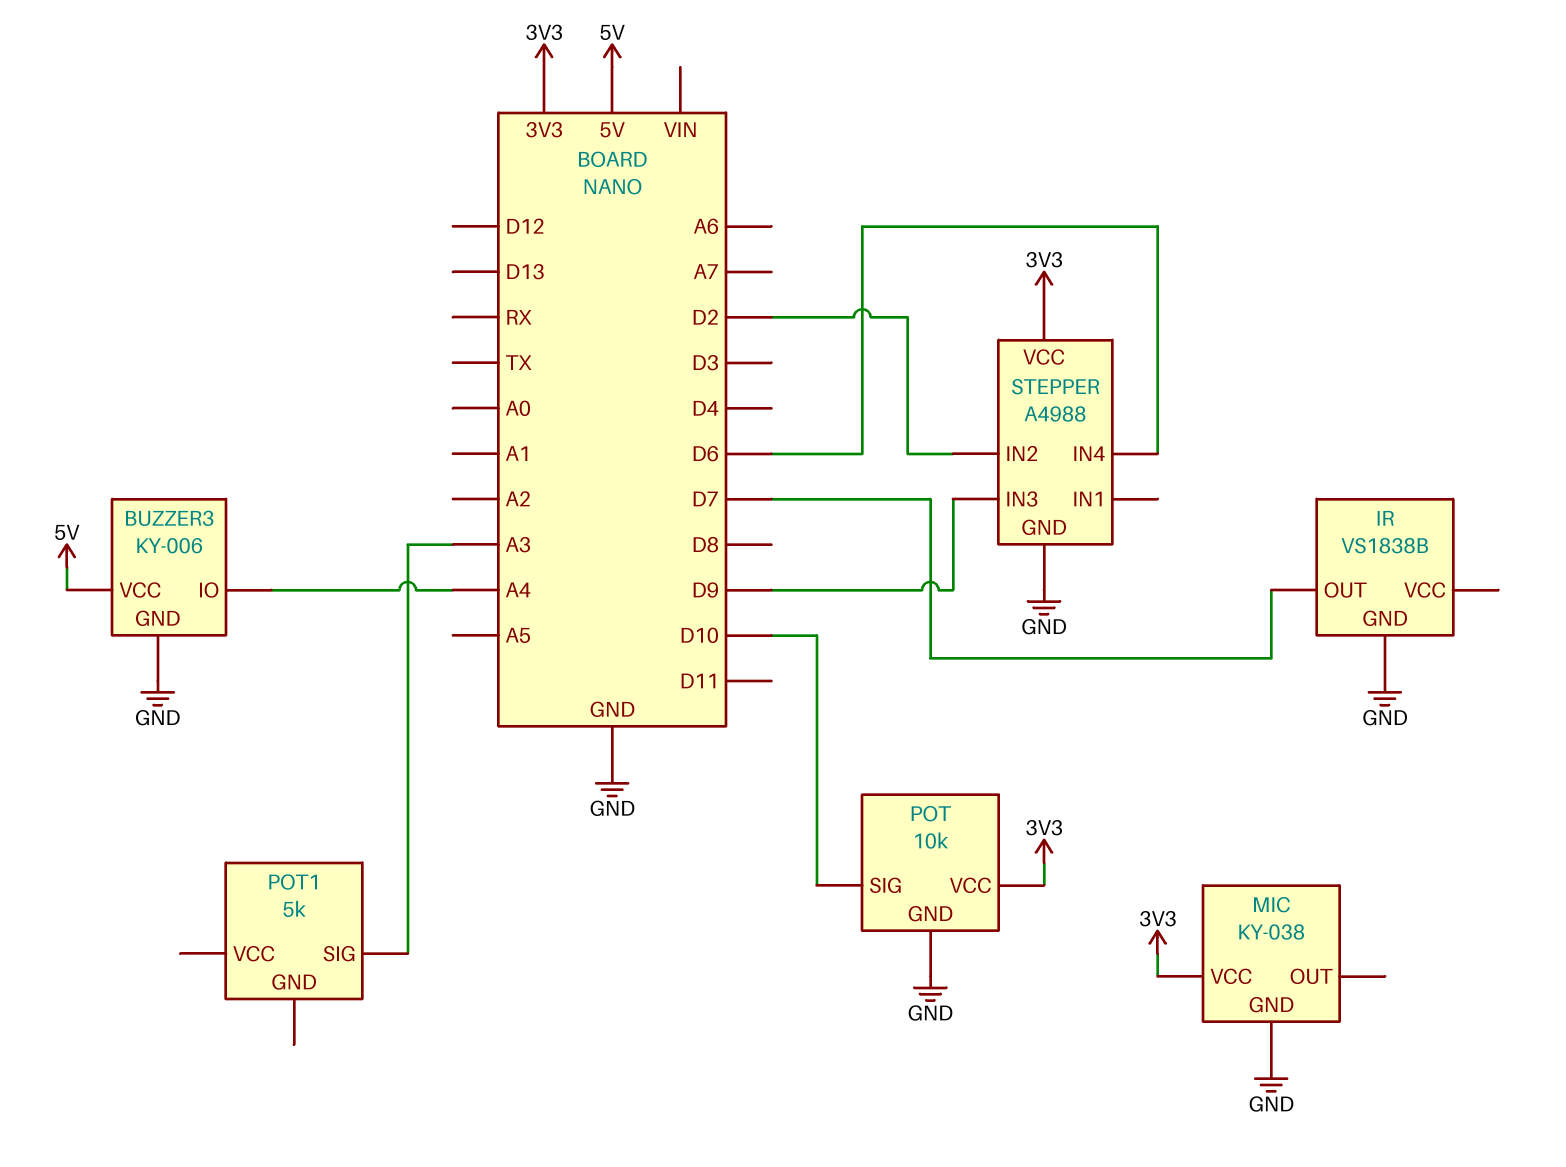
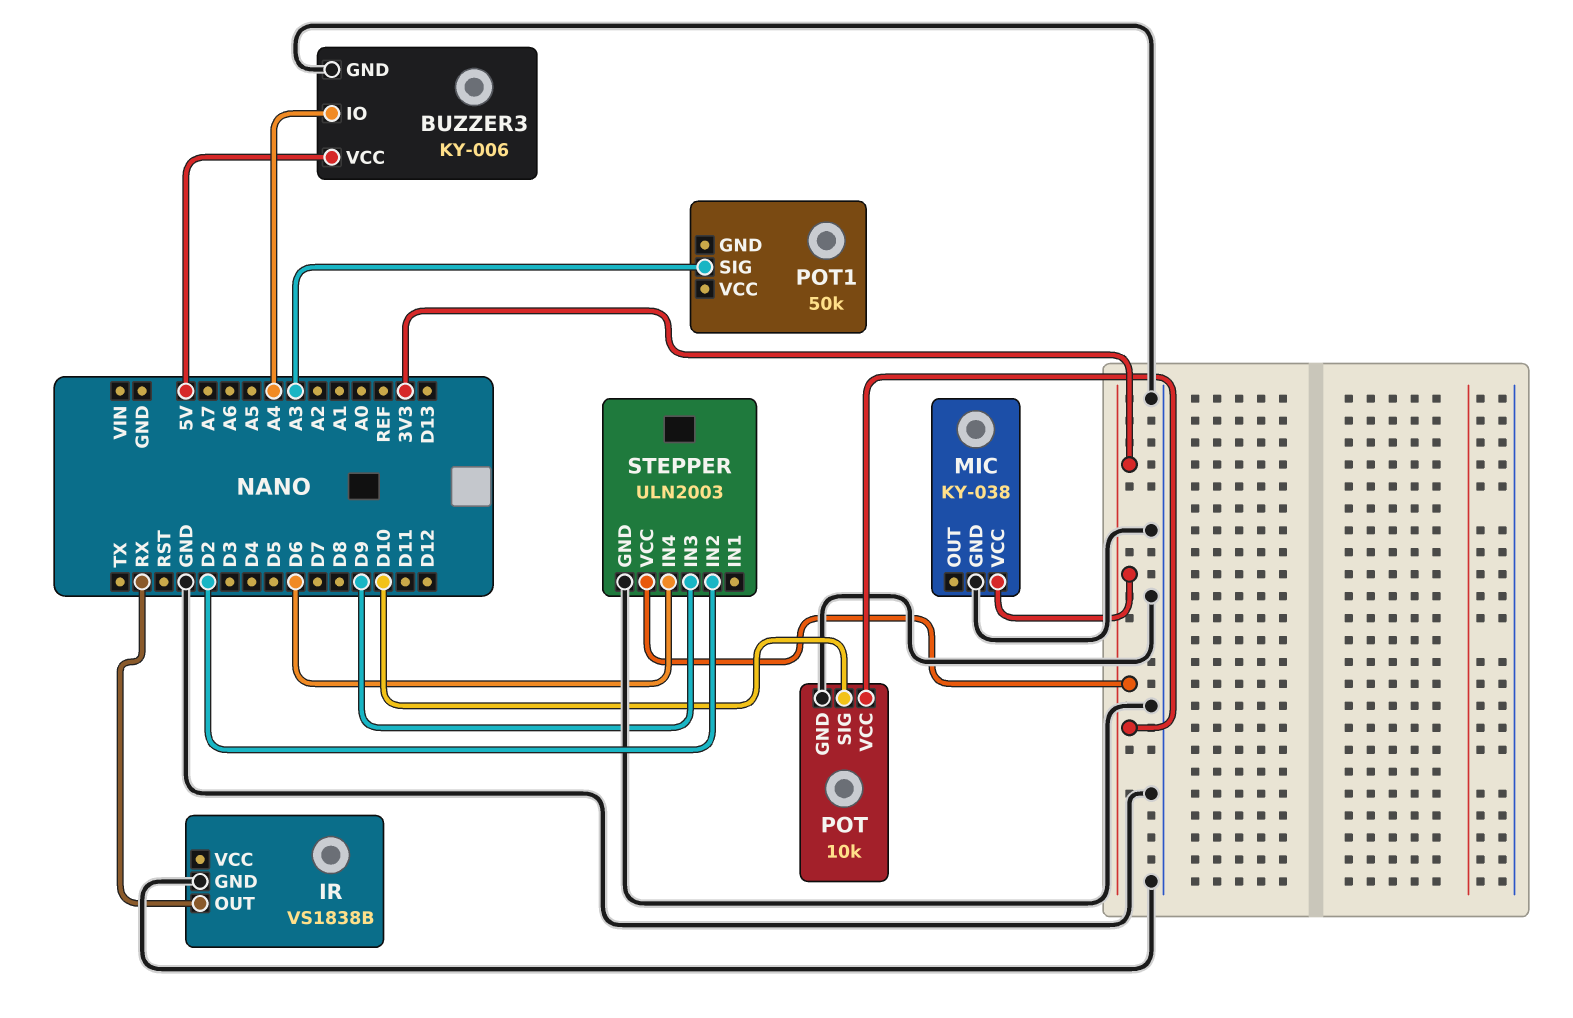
IR pin OUT: D7 -> RX
POT1: 5k -> 50k
STEPPER: A4988 -> ULN2003

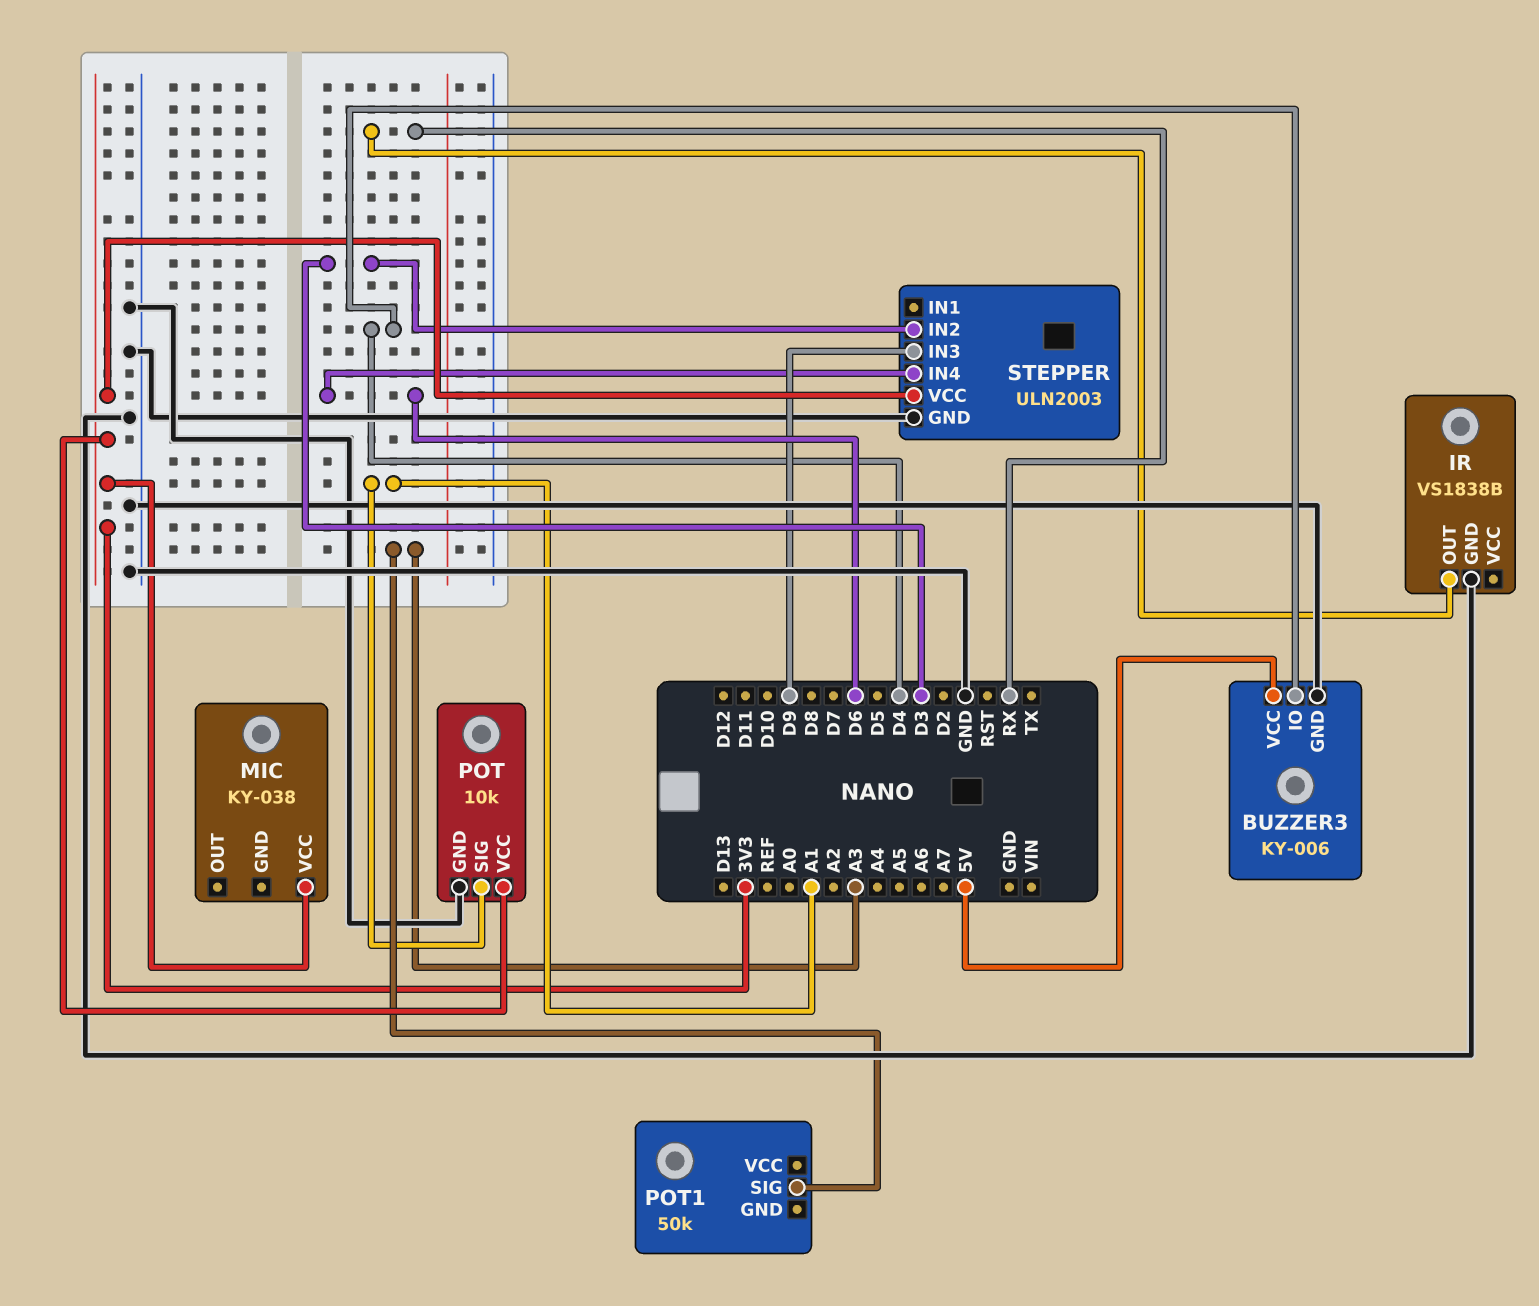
BUZZER3 pin IO: A4 -> D4
MIC pin GND: GND -> none
POT pin SIG: D10 -> A1
STEPPER pin IN2: D2 -> D3

